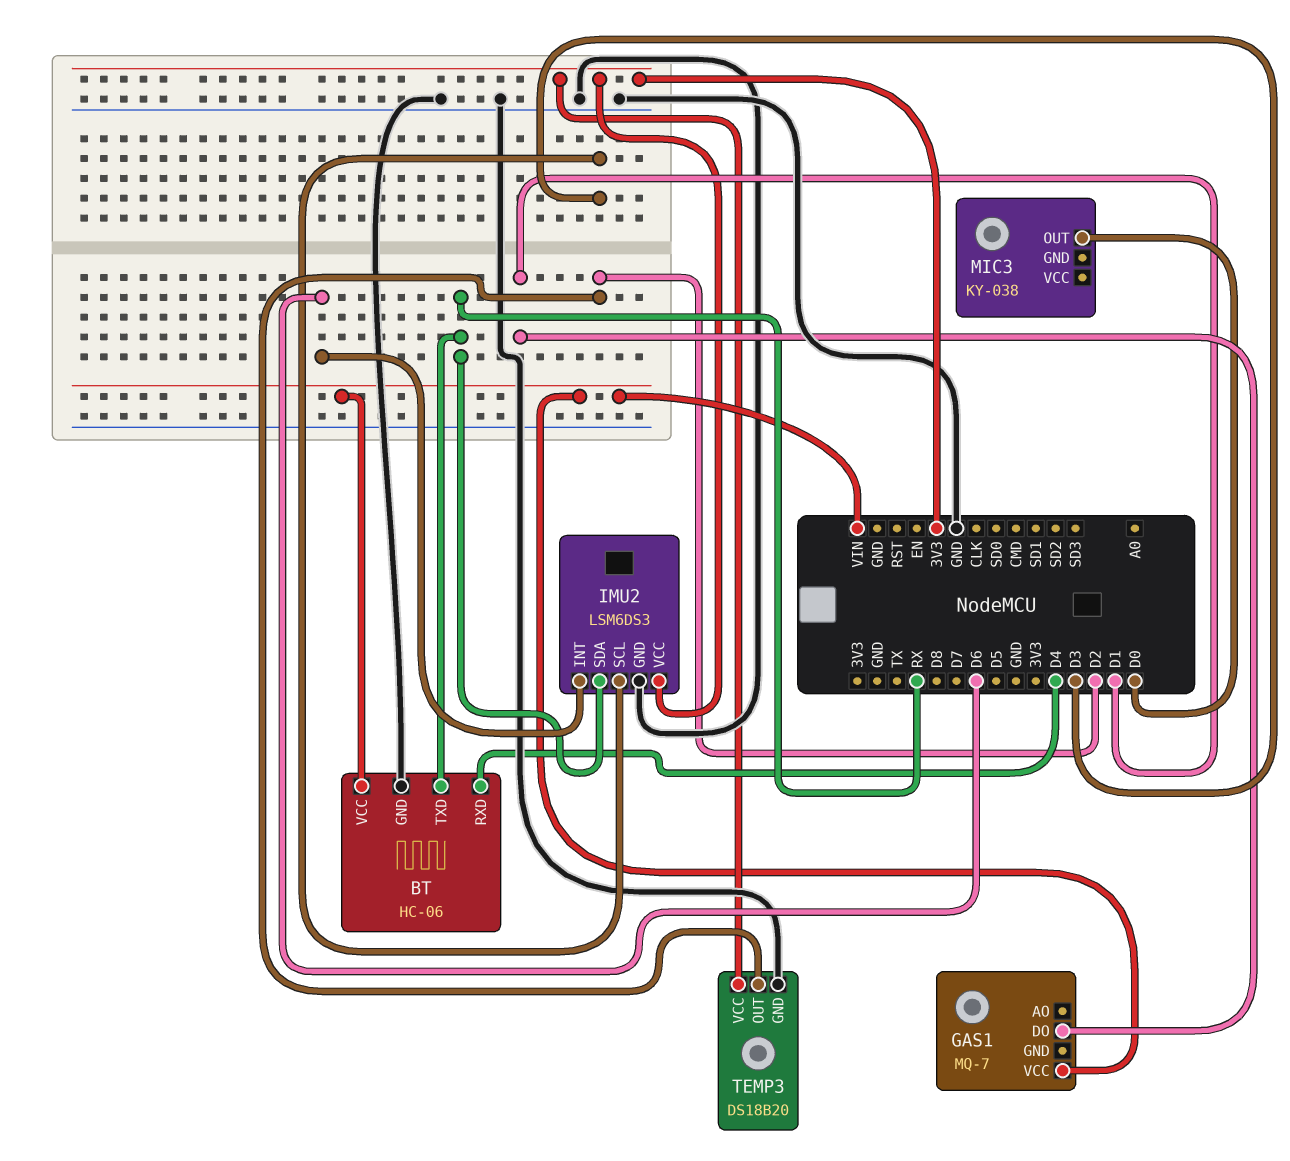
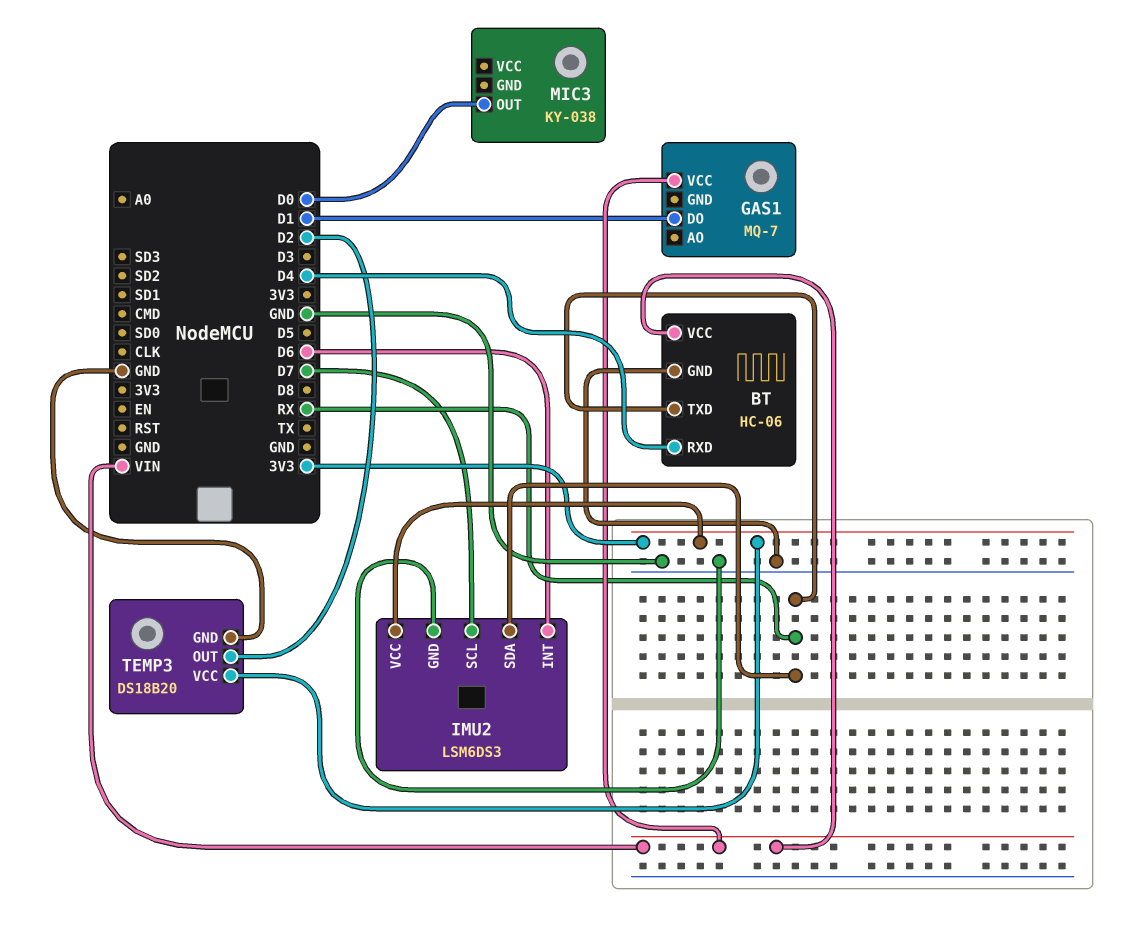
IMU2 pin SCL: D3 -> D7

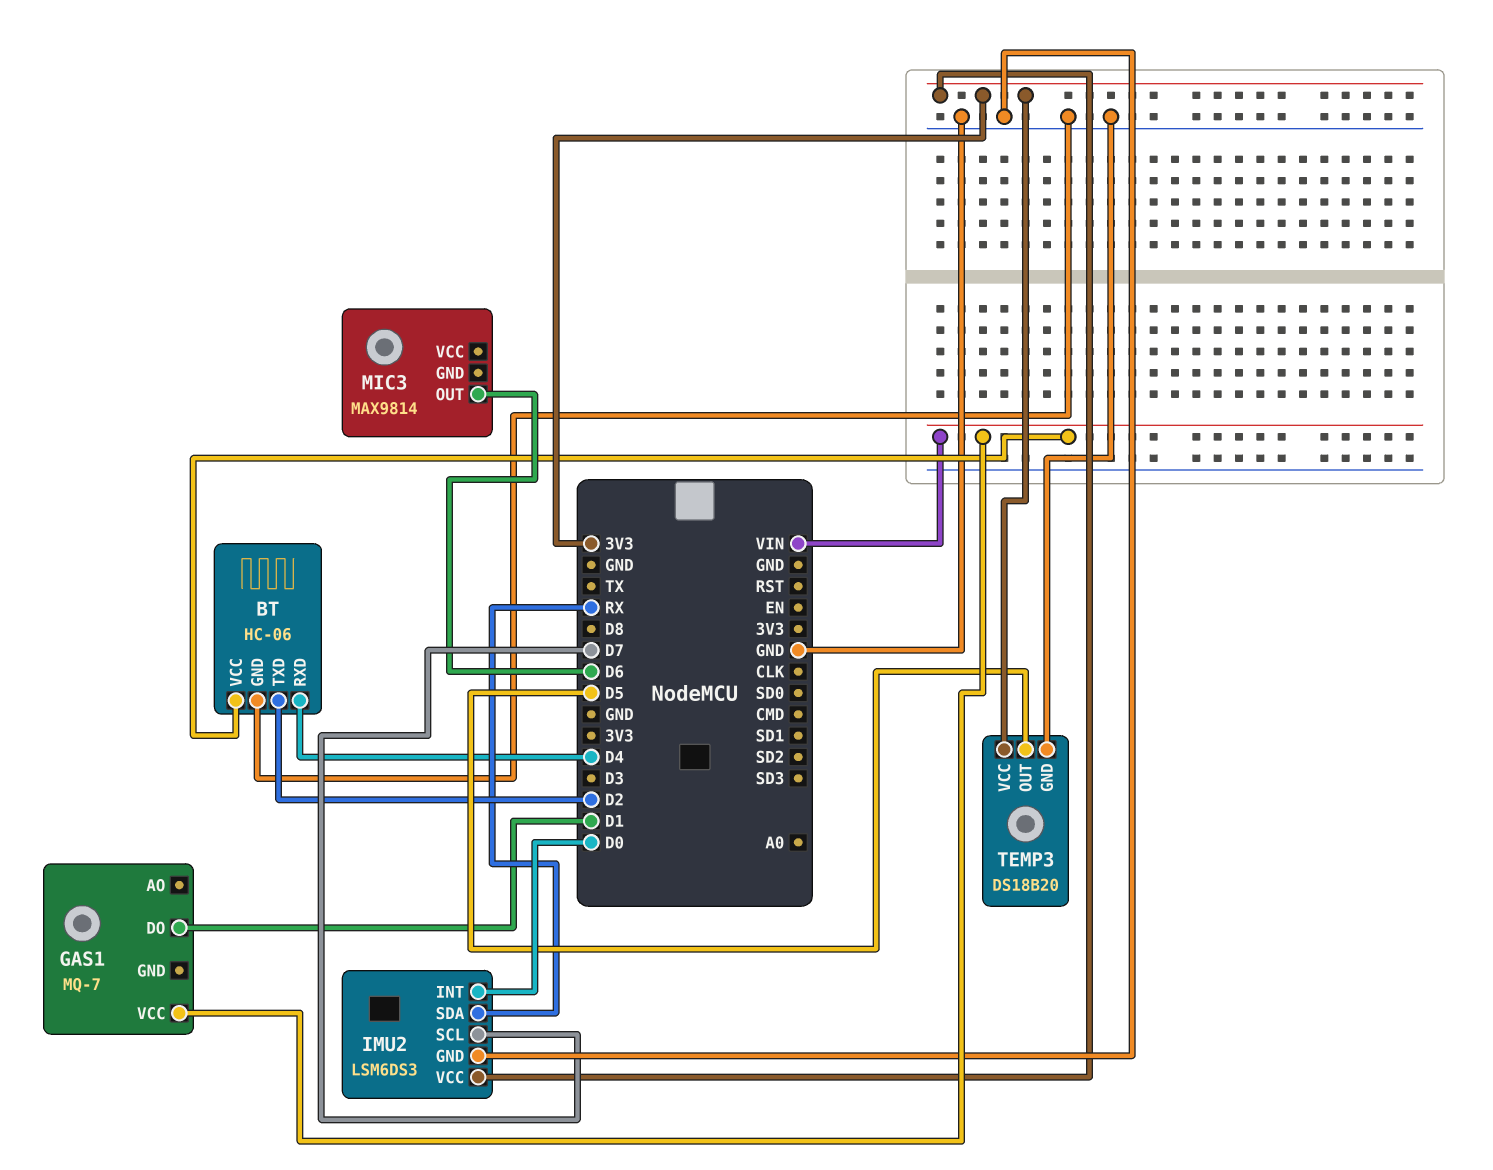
BT pin TXD: RX -> D2
IMU2 pin INT: D6 -> D0
MIC3: KY-038 -> MAX9814
MIC3 pin OUT: D0 -> D6
TEMP3 pin OUT: D2 -> D5

